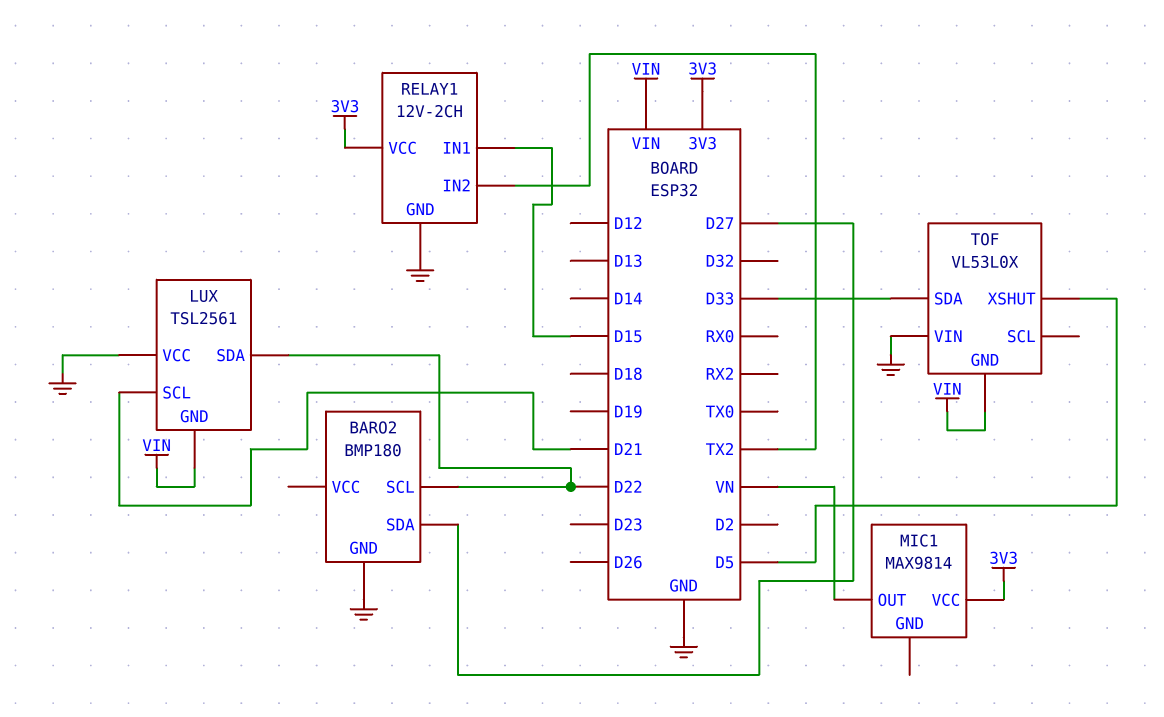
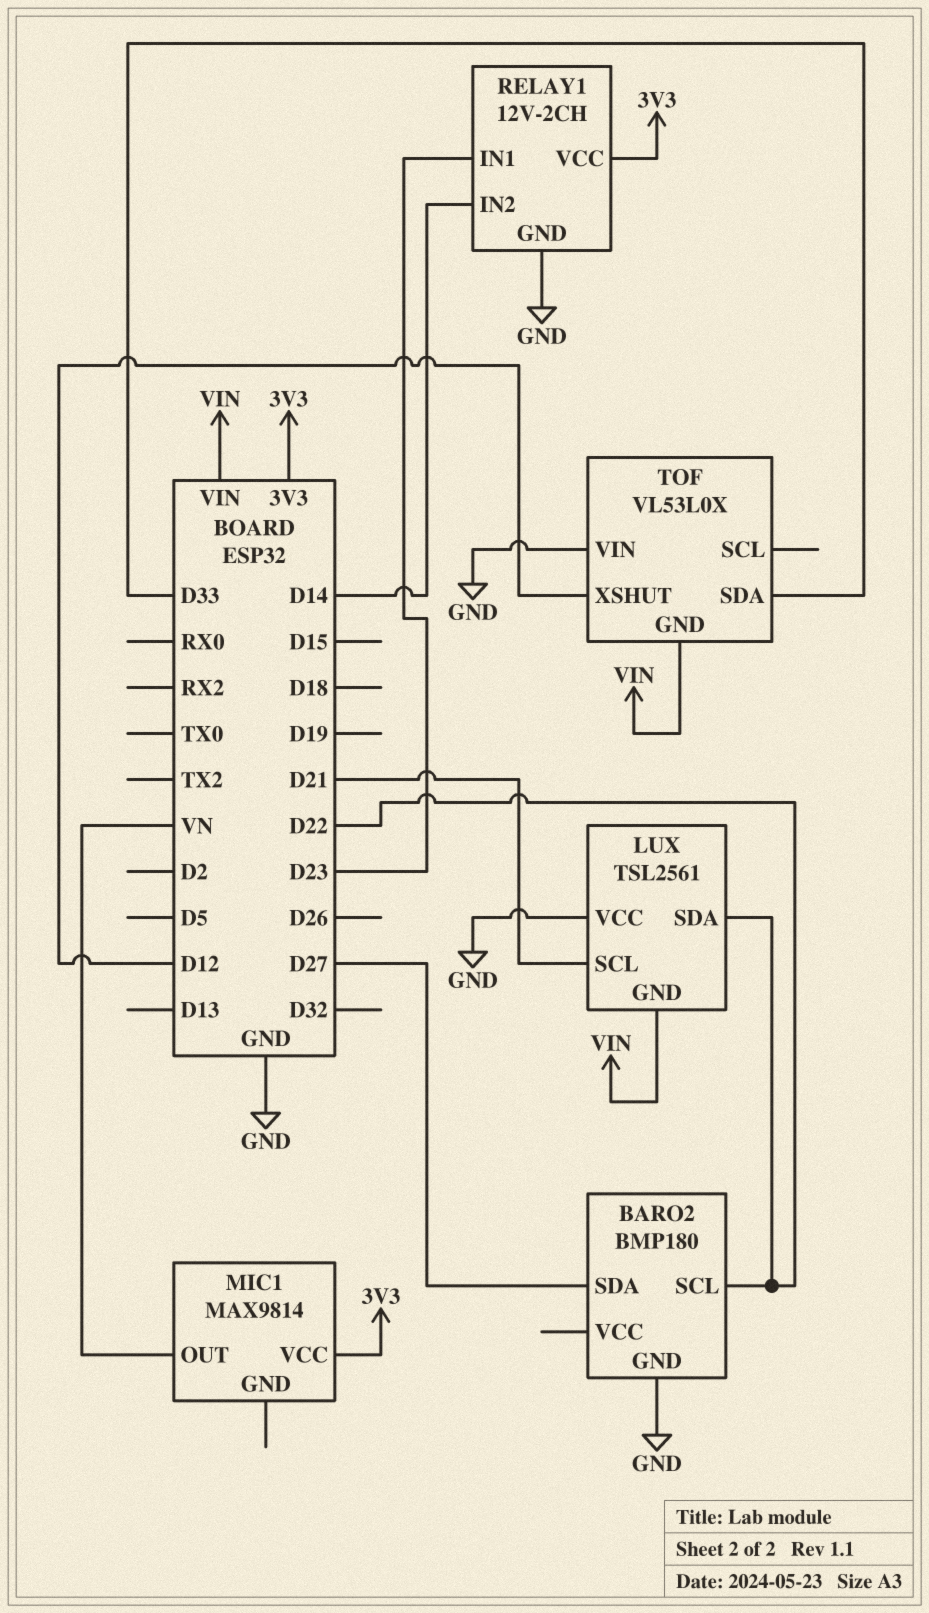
RELAY1 pin IN1: D15 -> D23
RELAY1 pin IN2: TX2 -> D14
TOF pin XSHUT: D5 -> D12

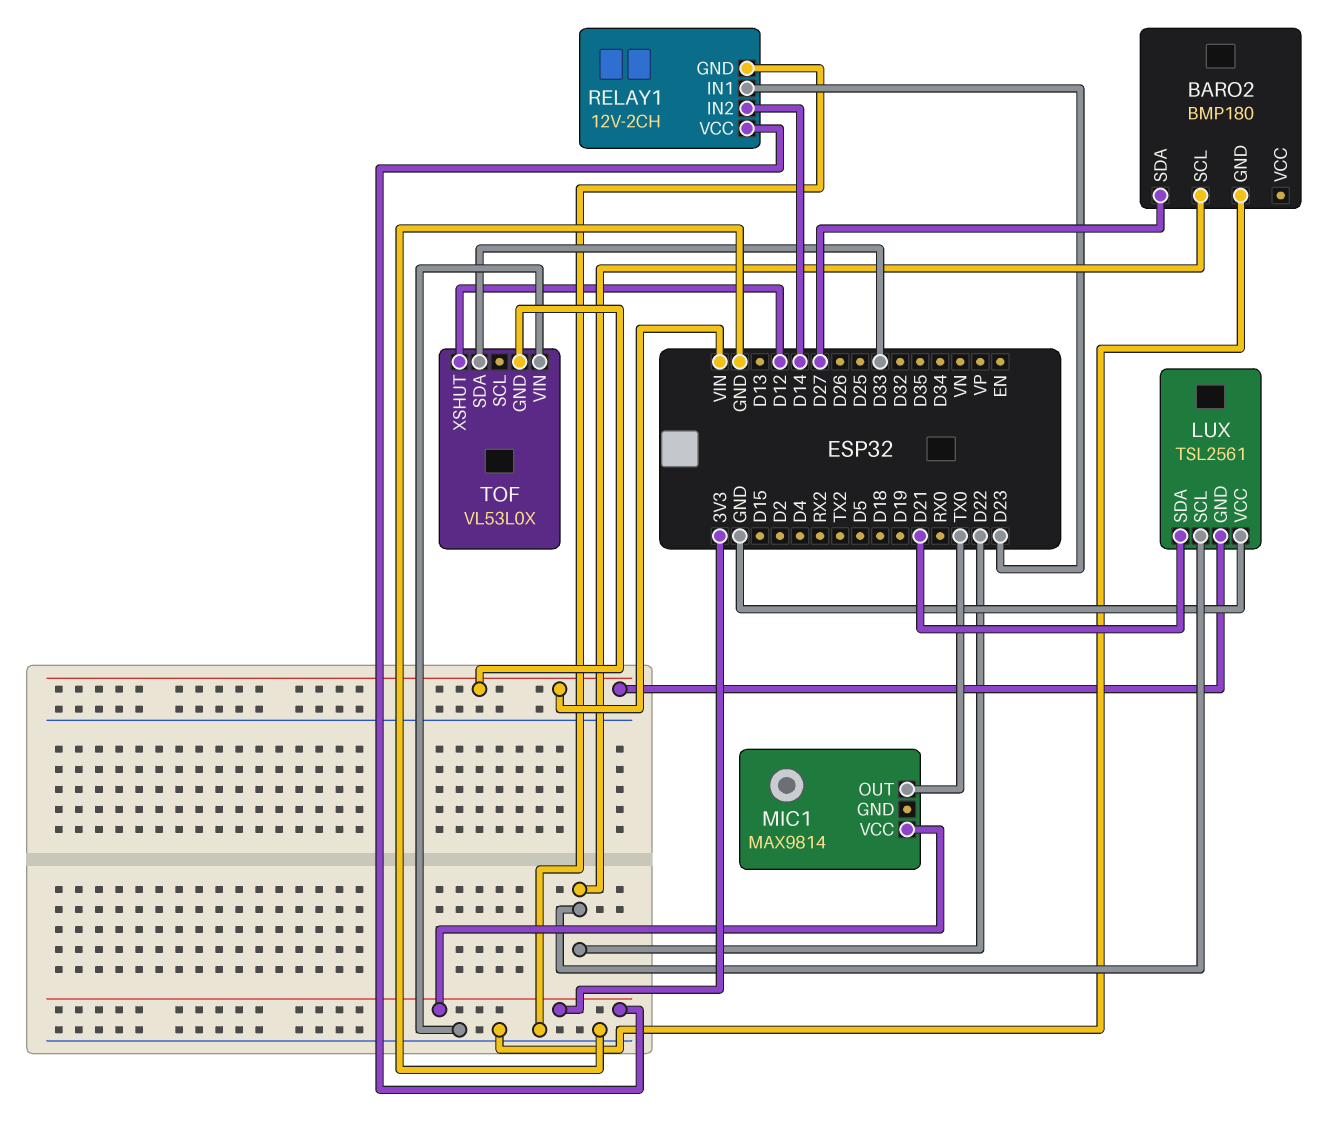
LUX pin SCL: D21 -> D22
LUX pin SDA: D22 -> D21
MIC1 pin OUT: VN -> TX0

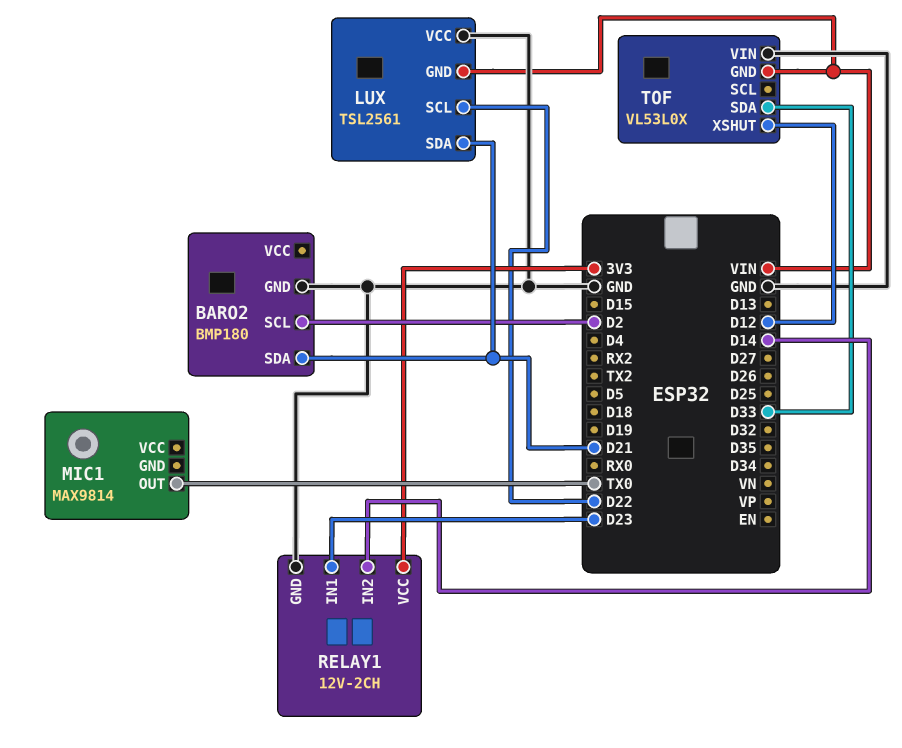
BARO2 pin SCL: D22 -> D2
BARO2 pin SDA: D27 -> D21
MIC1 pin VCC: 3V3 -> none

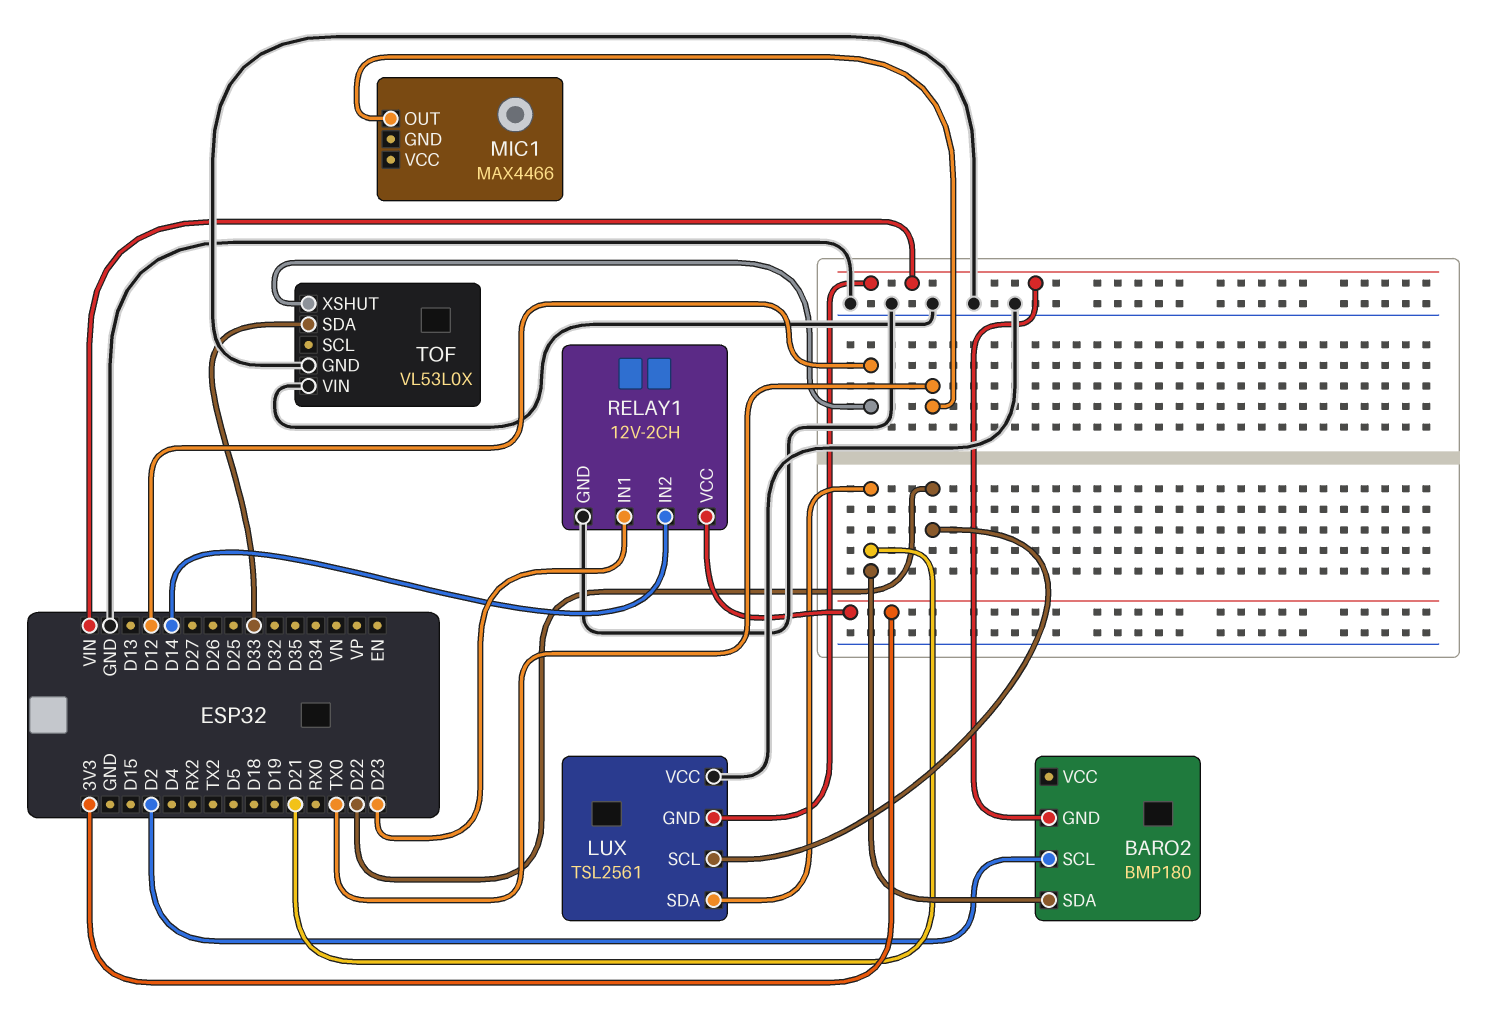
BARO2 pin GND: GND -> VIN
MIC1: MAX9814 -> MAX4466
TOF pin GND: VIN -> GND

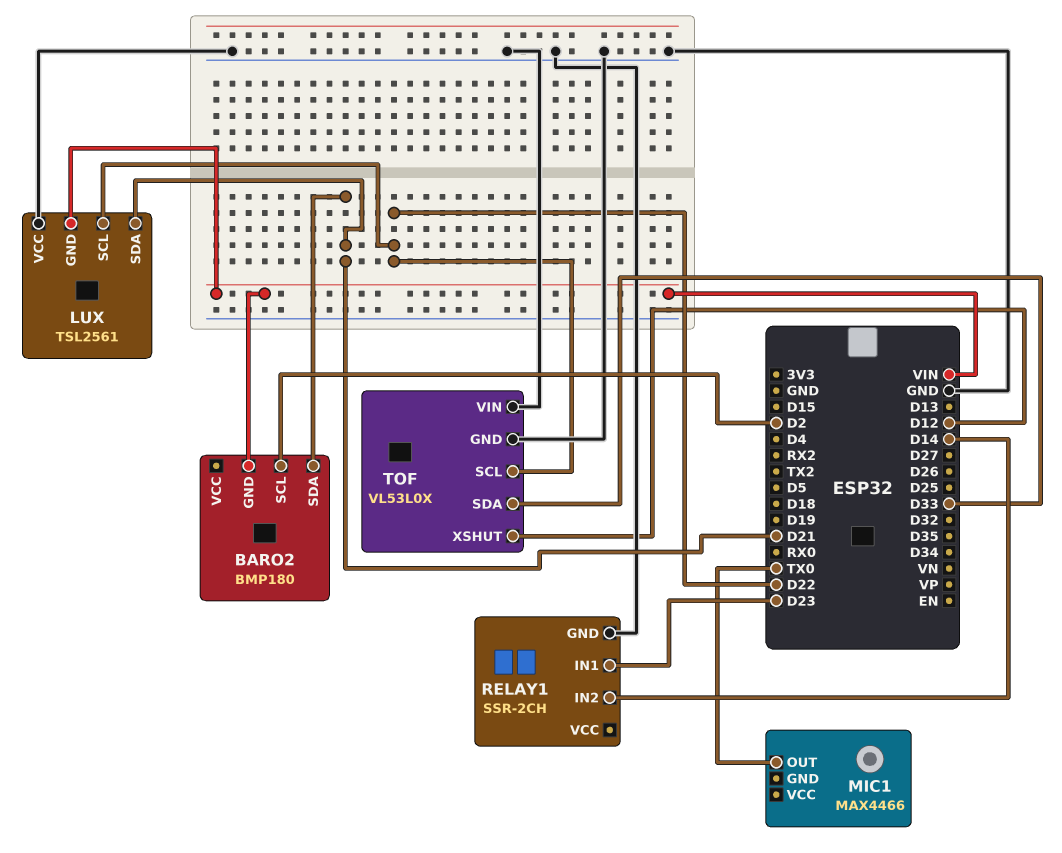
RELAY1: 12V-2CH -> SSR-2CH
RELAY1 pin VCC: 3V3 -> none
TOF pin SCL: none -> D22

